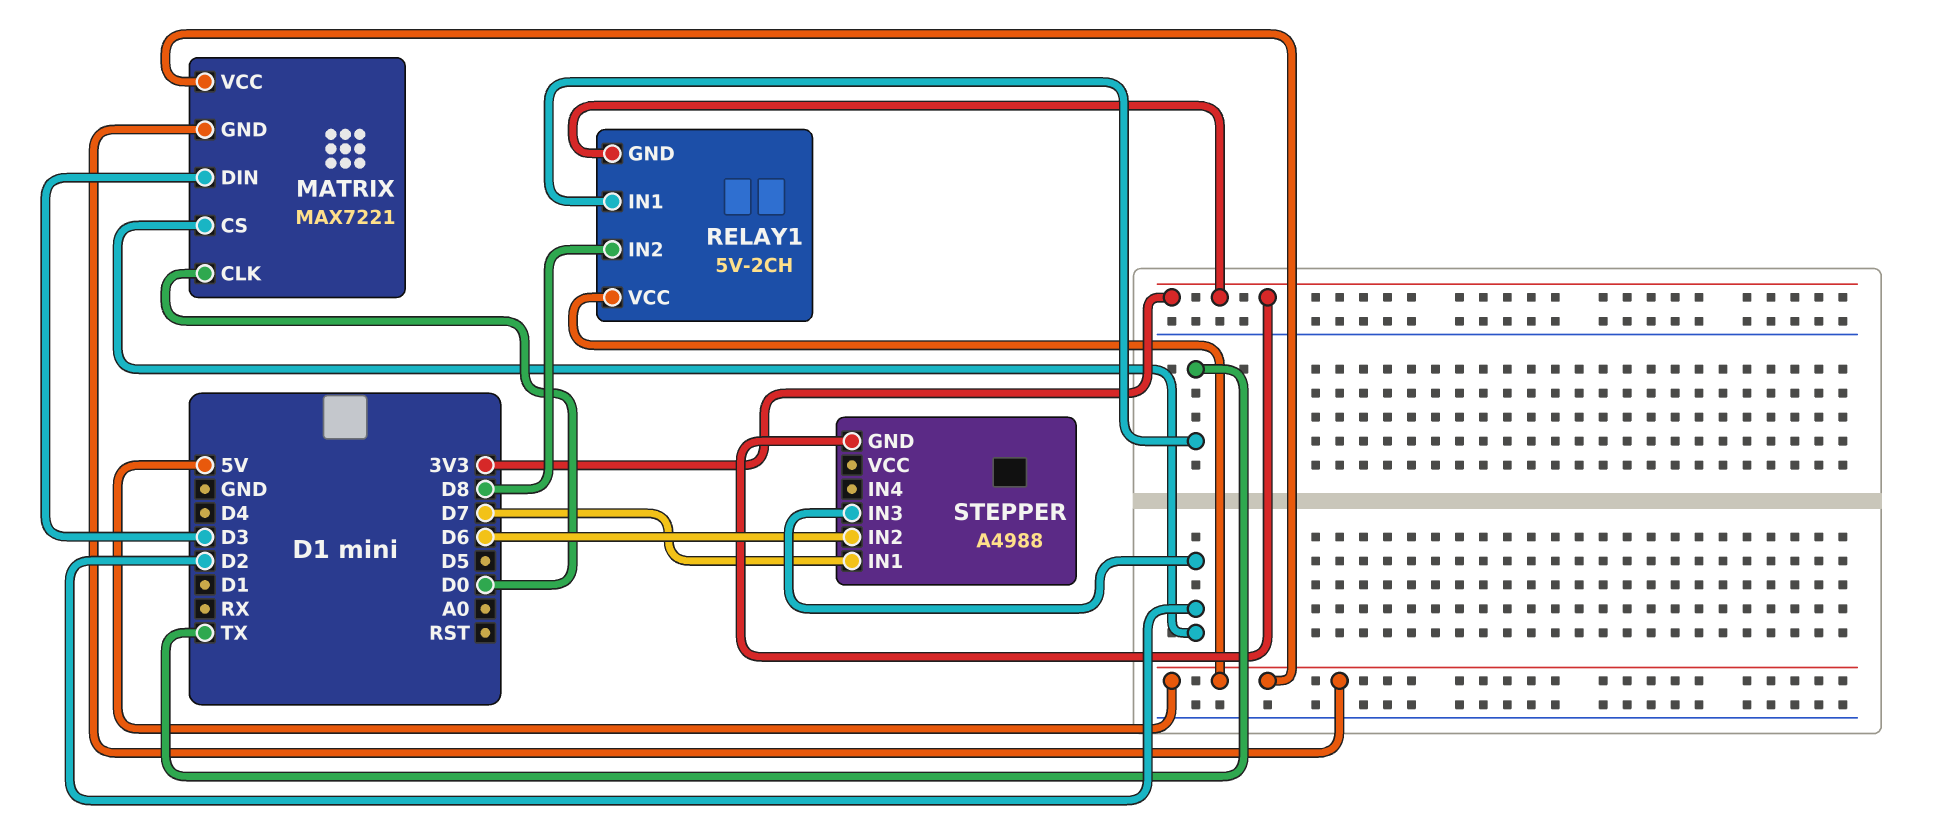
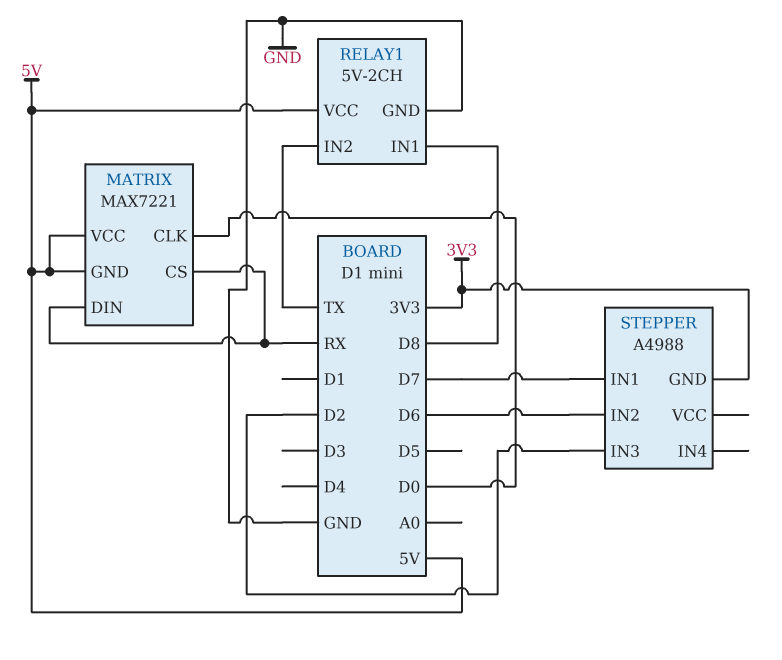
MATRIX pin CS: D2 -> RX
MATRIX pin DIN: D3 -> RX
RELAY1 pin GND: 3V3 -> GND
RELAY1 pin IN1: TX -> D8
RELAY1 pin IN2: D8 -> TX

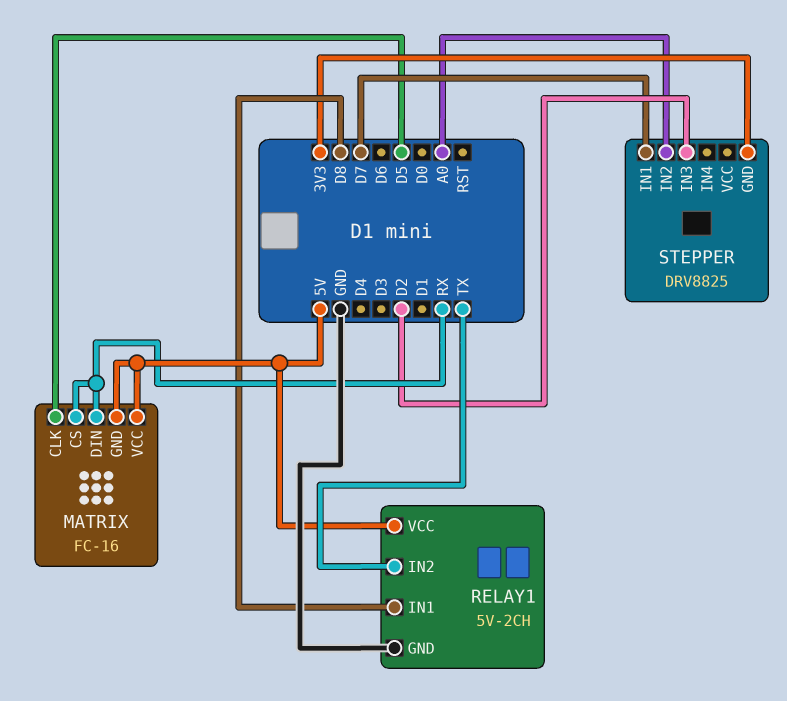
MATRIX: MAX7221 -> FC-16
MATRIX pin CLK: D0 -> D5
STEPPER: A4988 -> DRV8825
STEPPER pin IN2: D6 -> A0

